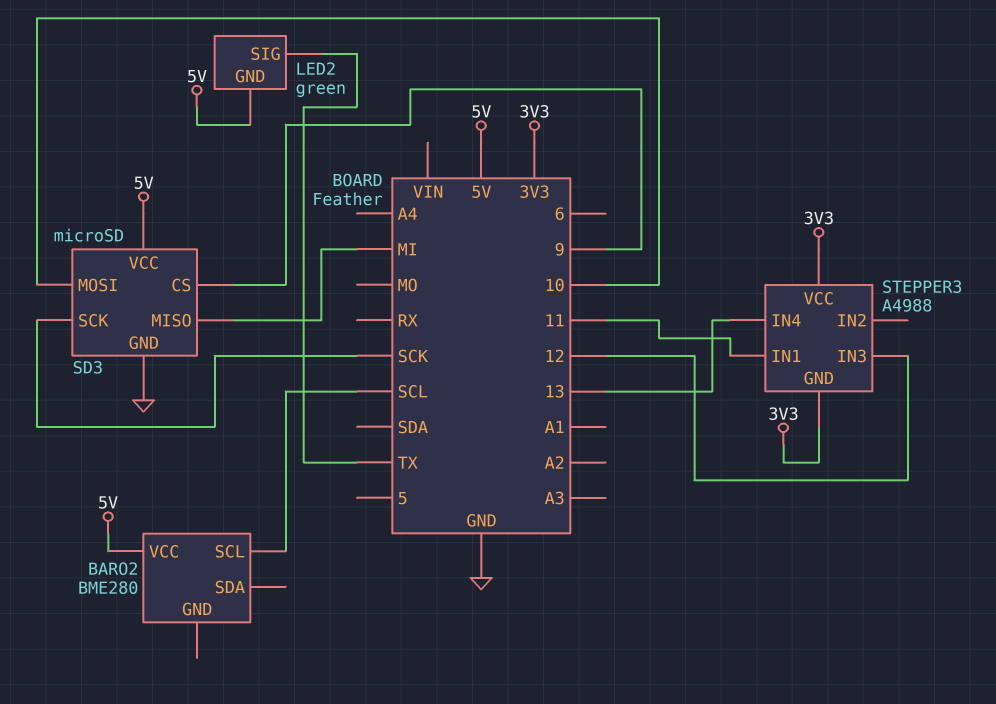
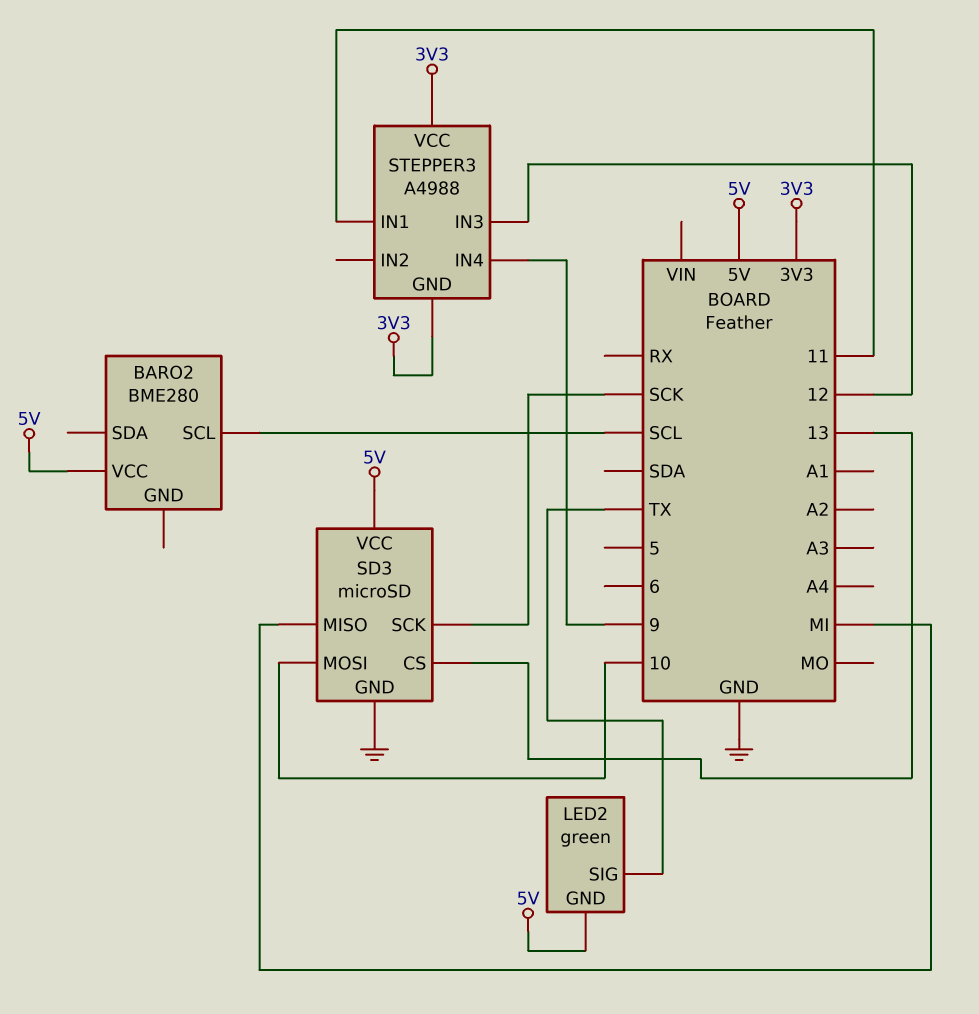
SD3 pin CS: 9 -> 13
STEPPER3 pin IN4: 13 -> 9

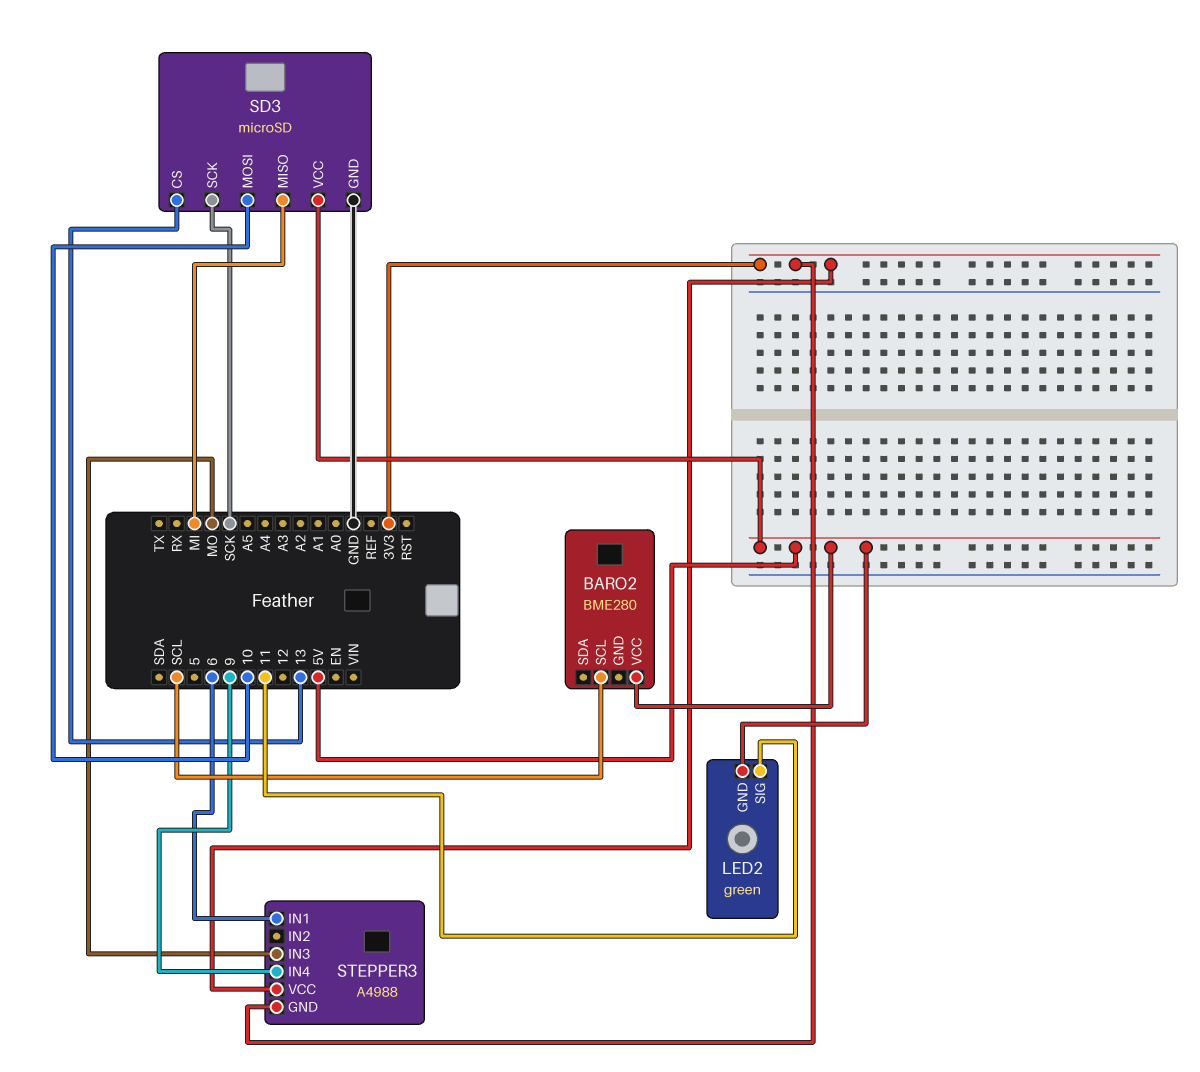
LED2 pin SIG: TX -> 11
STEPPER3 pin IN1: 11 -> 6
STEPPER3 pin IN3: 12 -> MO

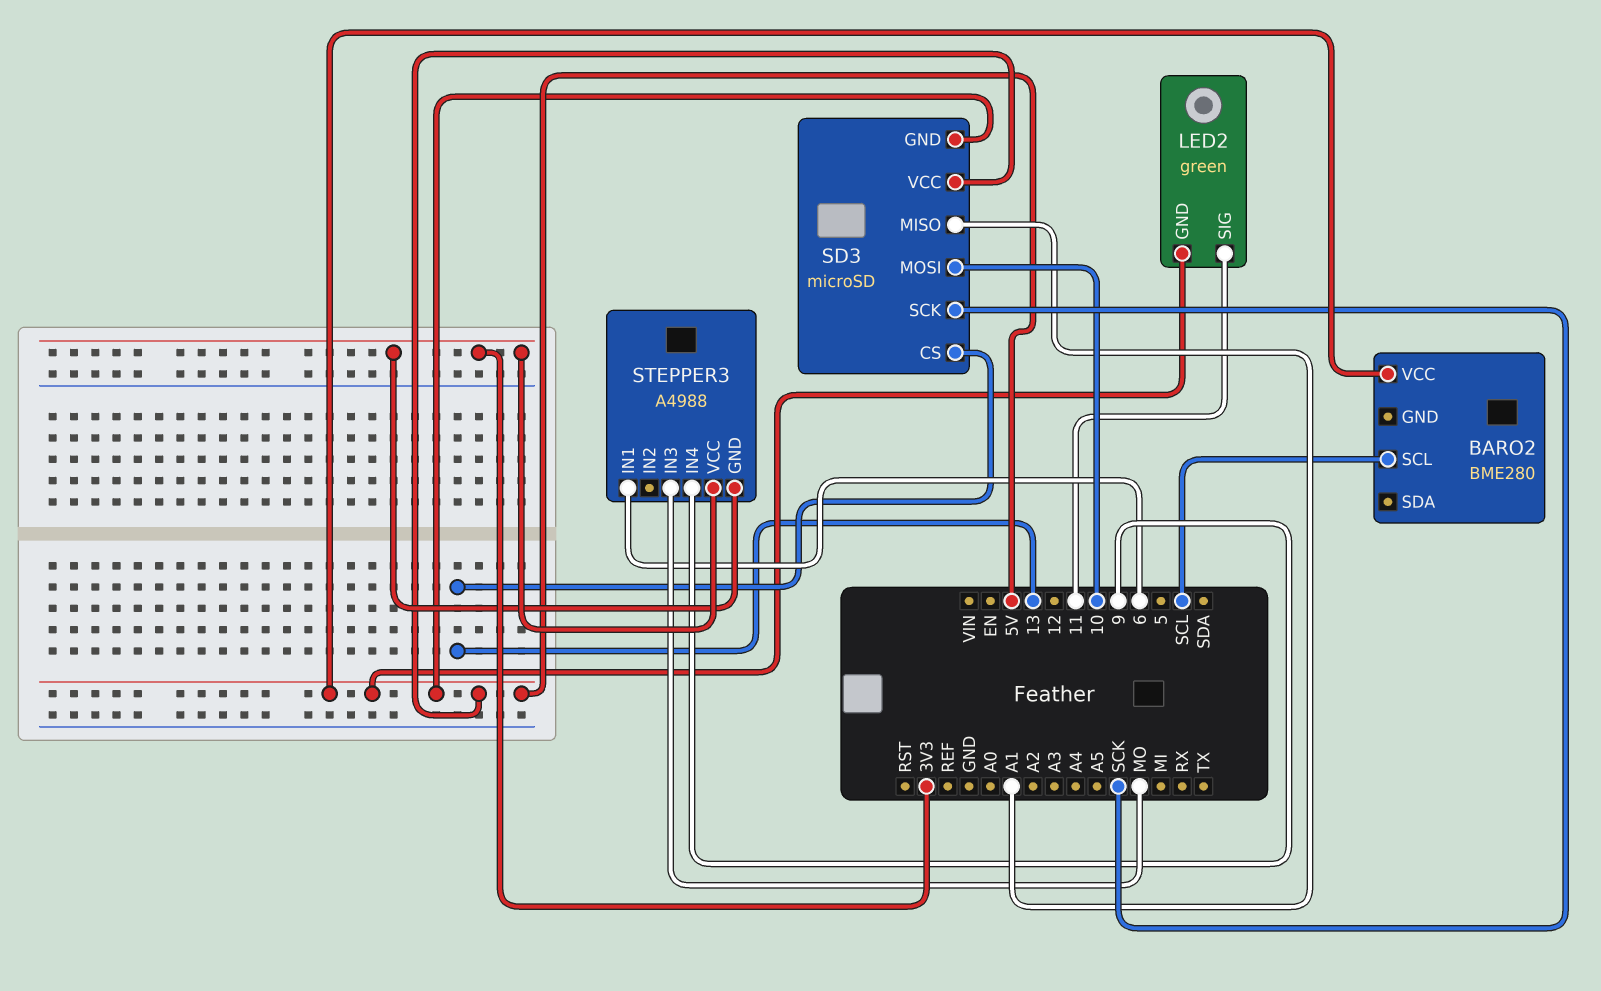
SD3 pin GND: GND -> 5V
SD3 pin MISO: MI -> A1

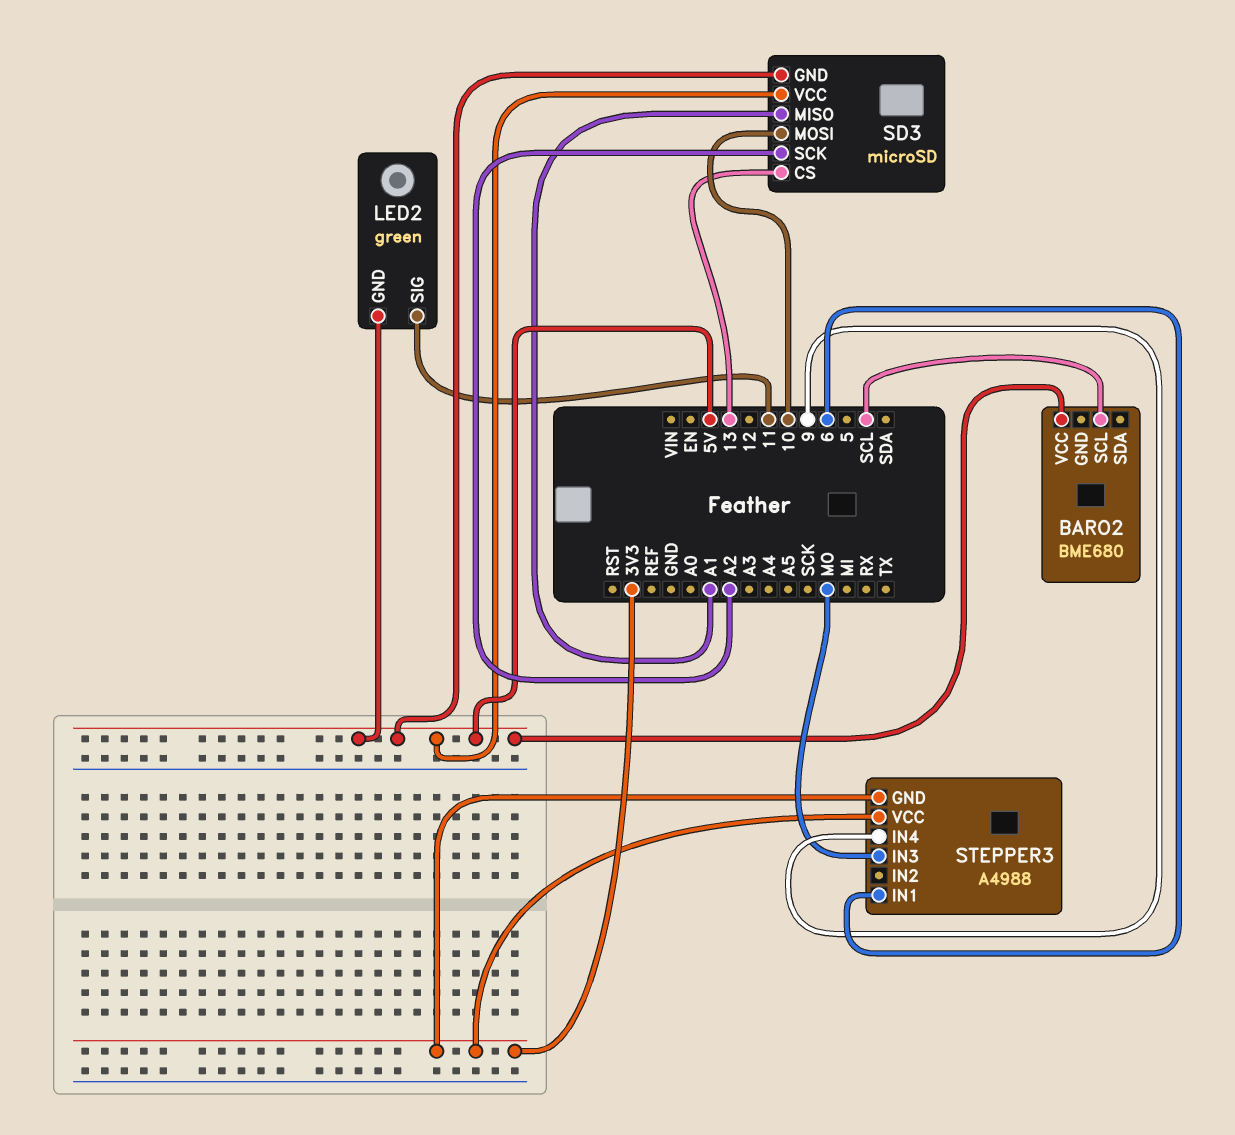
BARO2: BME280 -> BME680
SD3 pin SCK: SCK -> A2

